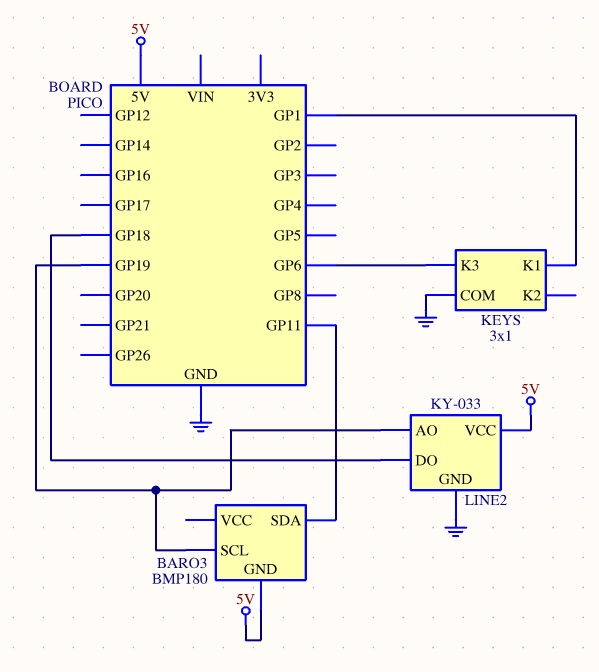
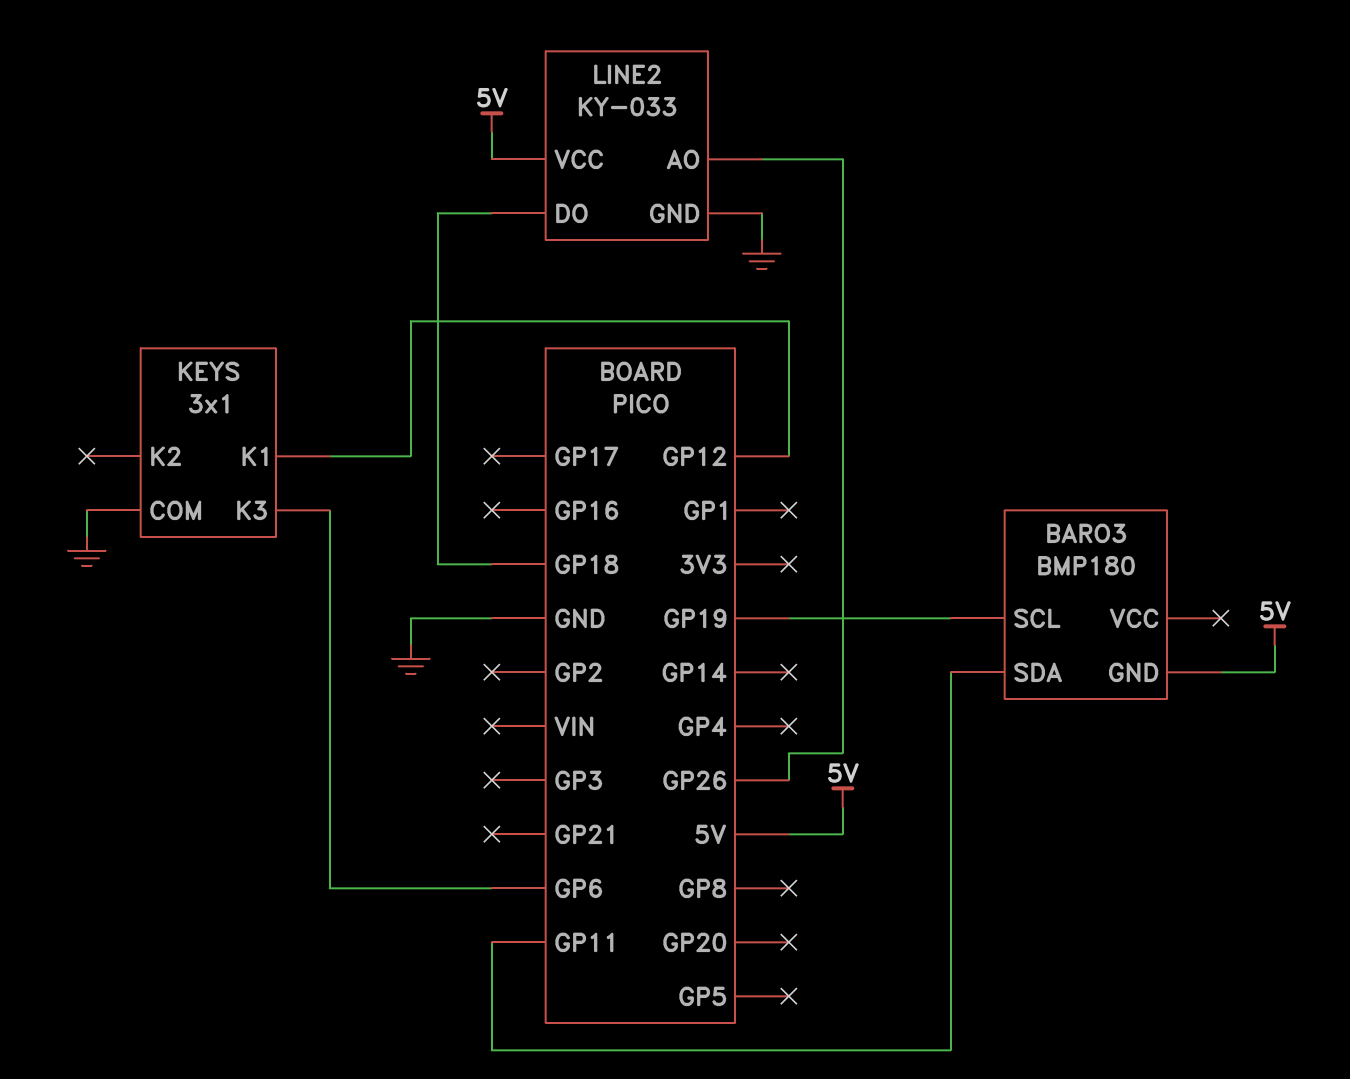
KEYS pin K1: GP1 -> GP12
LINE2 pin AO: GP19 -> GP26

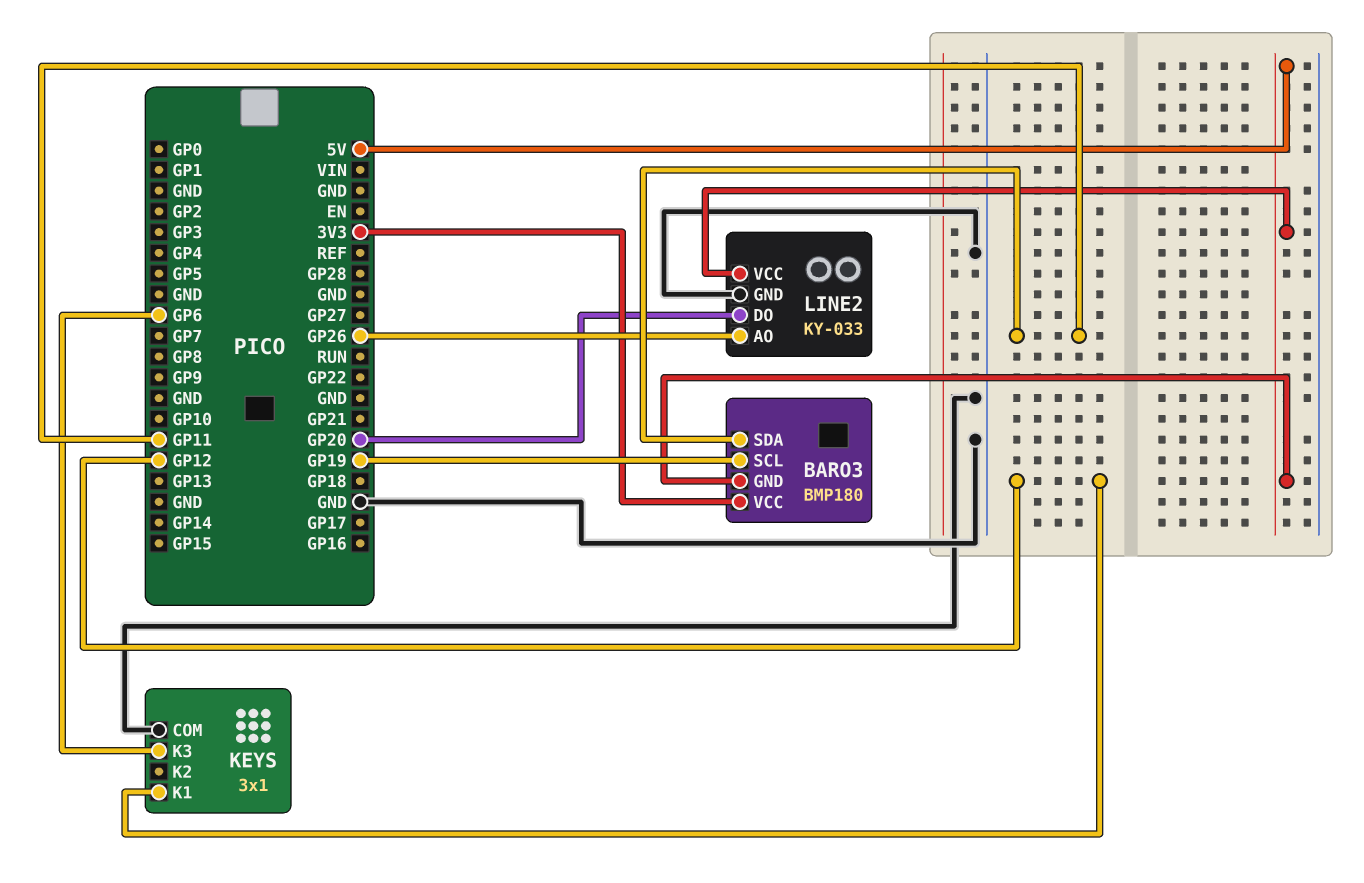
BARO3 pin VCC: none -> 3V3
LINE2 pin DO: GP18 -> GP20

